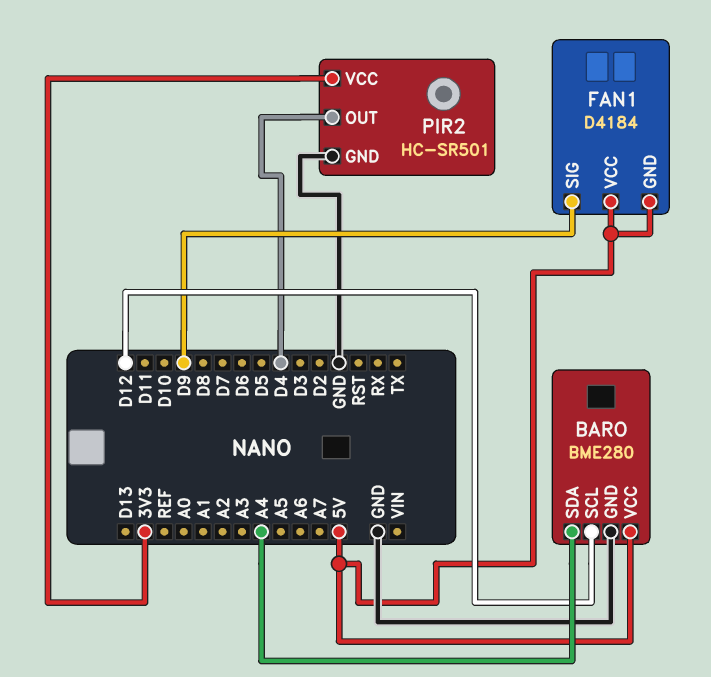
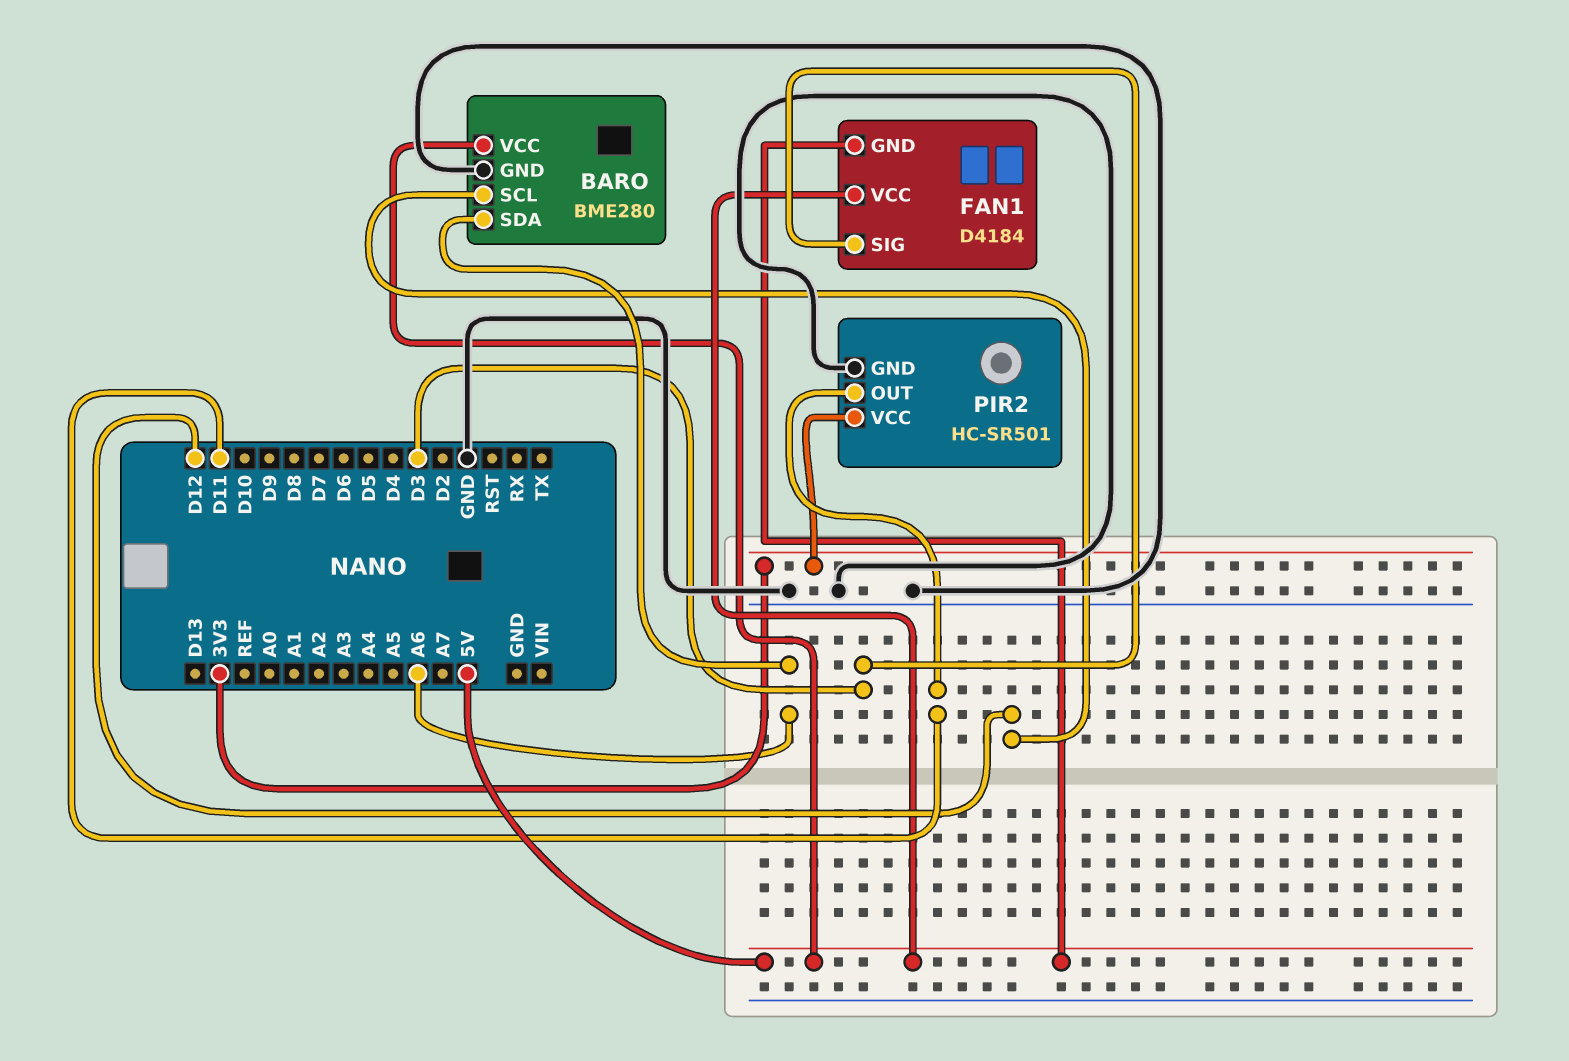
BARO pin SDA: A4 -> A6
FAN1 pin SIG: D9 -> D3
PIR2 pin OUT: D4 -> D11

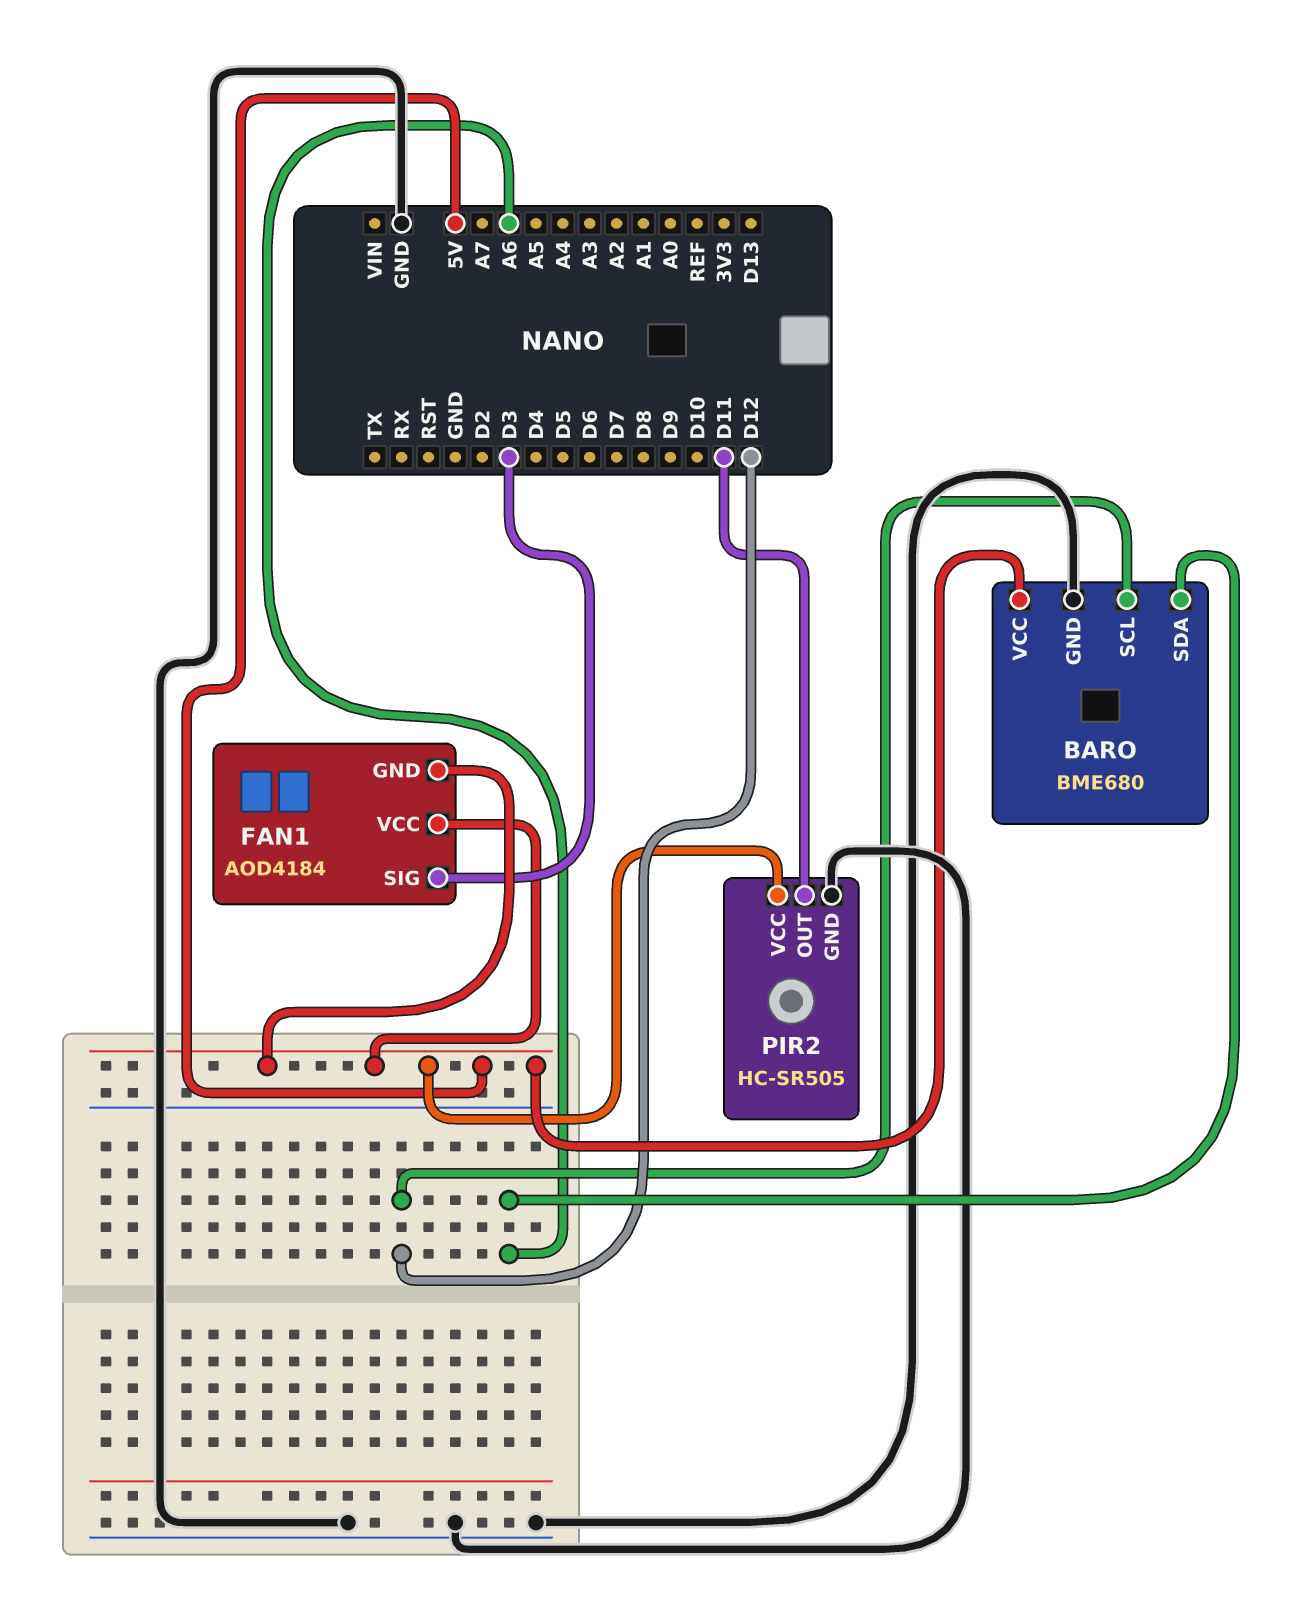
BARO: BME280 -> BME680
FAN1: D4184 -> AOD4184
PIR2: HC-SR501 -> HC-SR505
PIR2 pin VCC: 3V3 -> 5V

